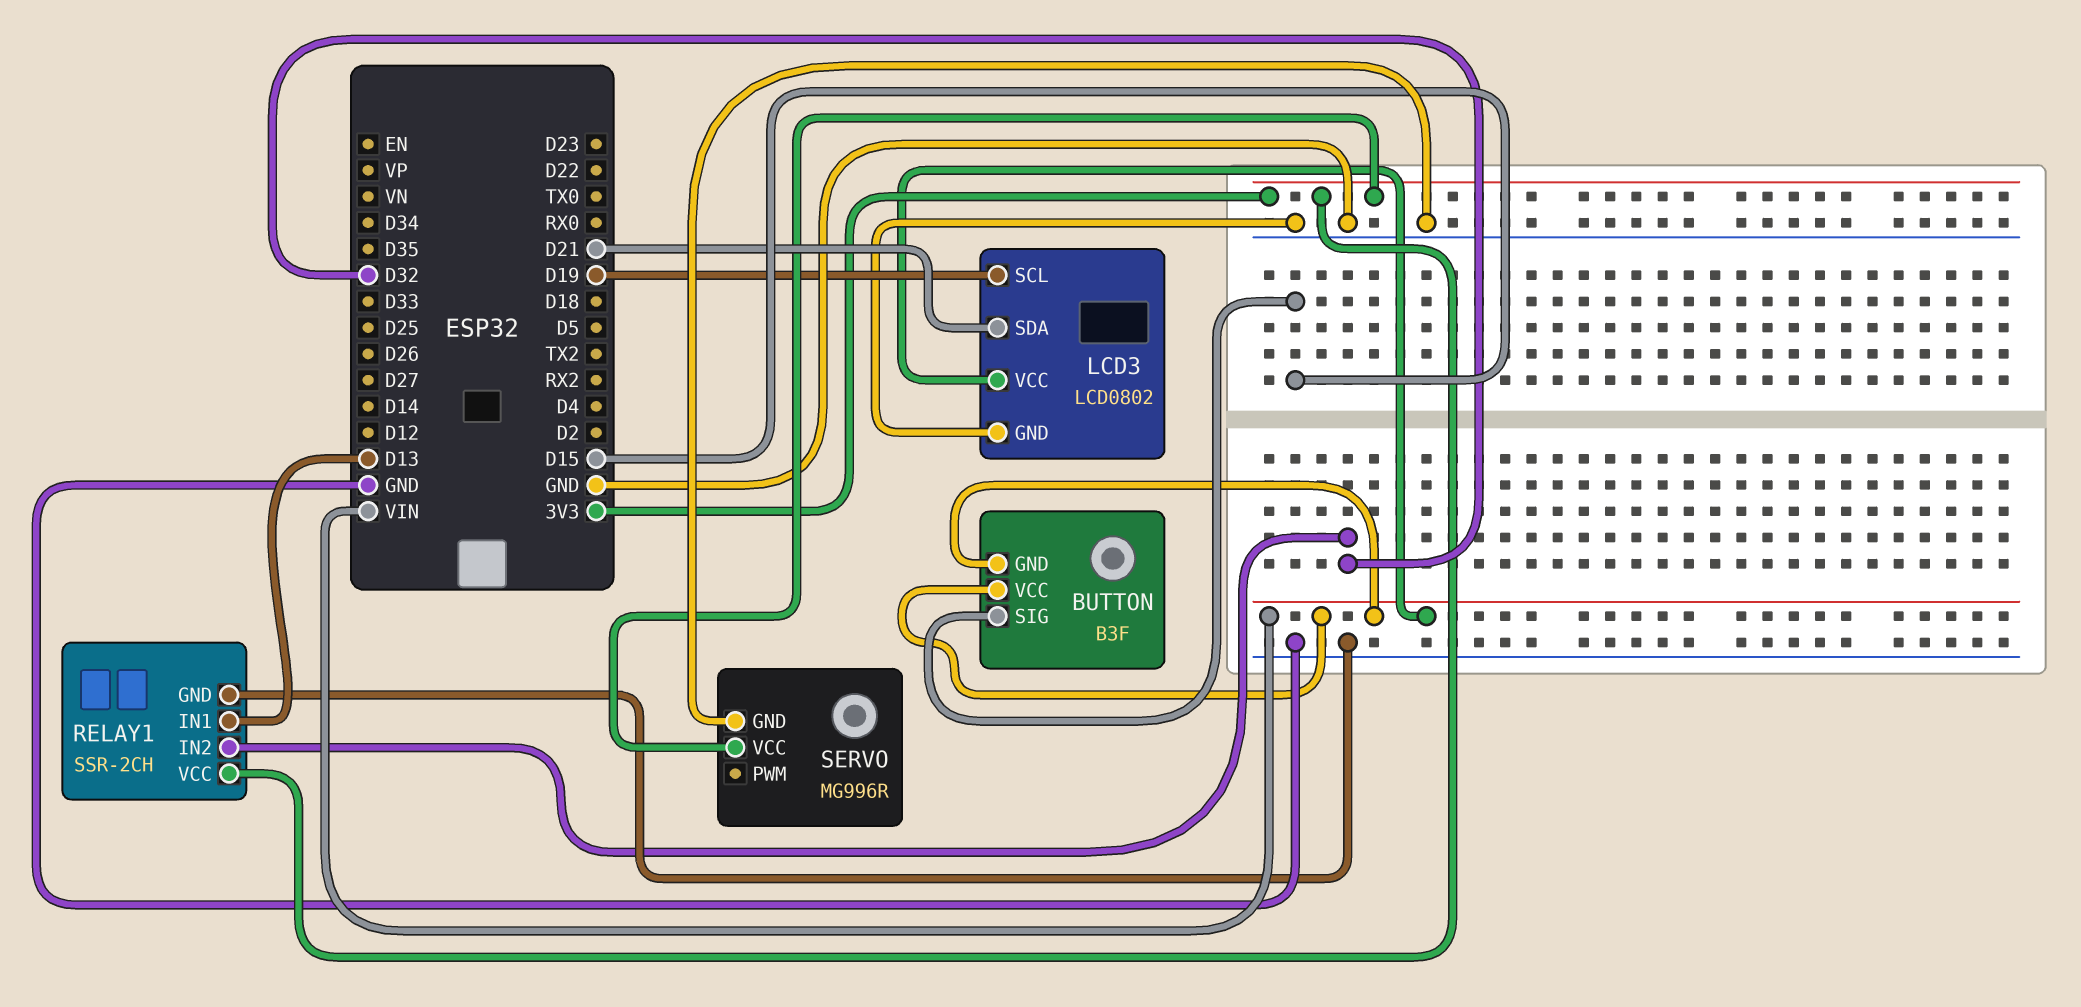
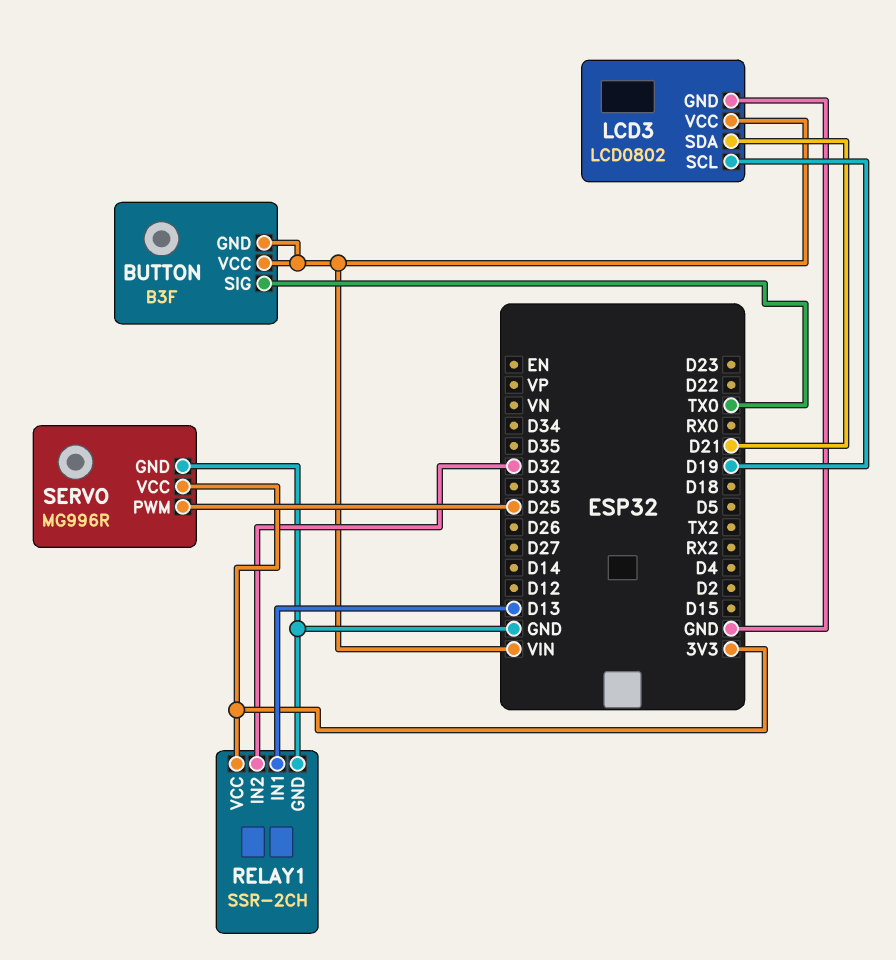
BUTTON pin SIG: D15 -> TX0
SERVO pin PWM: none -> D25

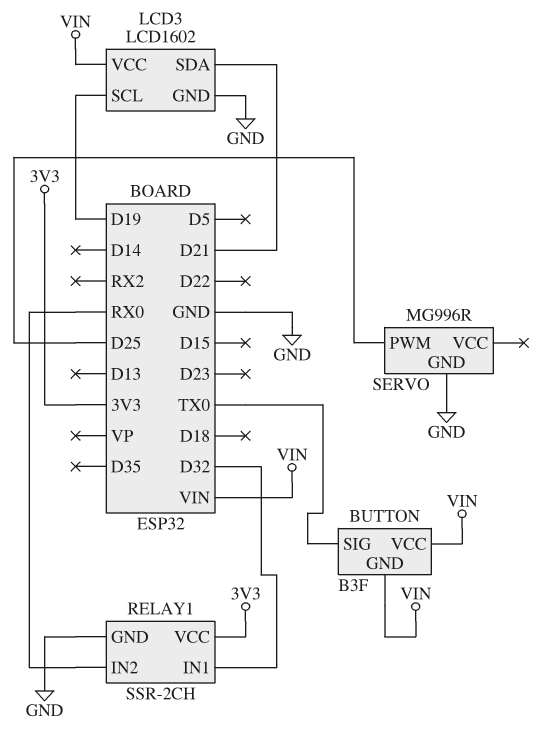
LCD3: LCD0802 -> LCD1602
RELAY1 pin IN1: D13 -> D32
RELAY1 pin IN2: D32 -> RX0
SERVO pin VCC: 3V3 -> none

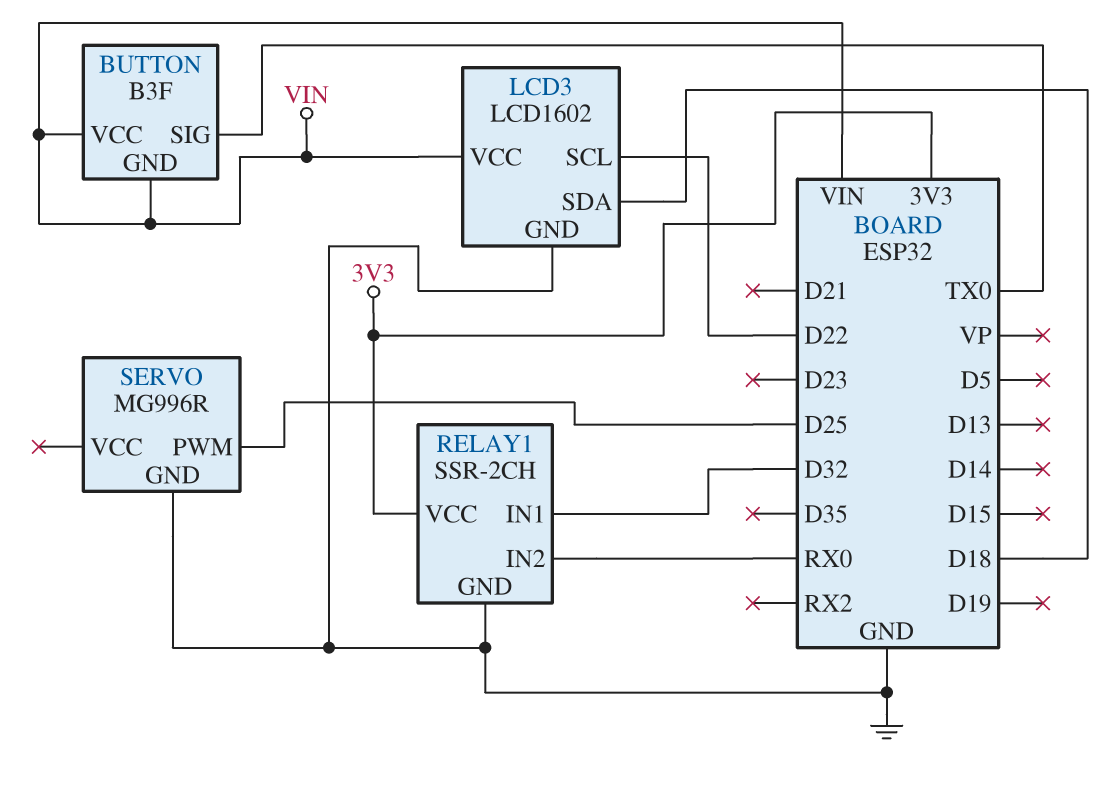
LCD3 pin SCL: D19 -> D22
LCD3 pin SDA: D21 -> D18

